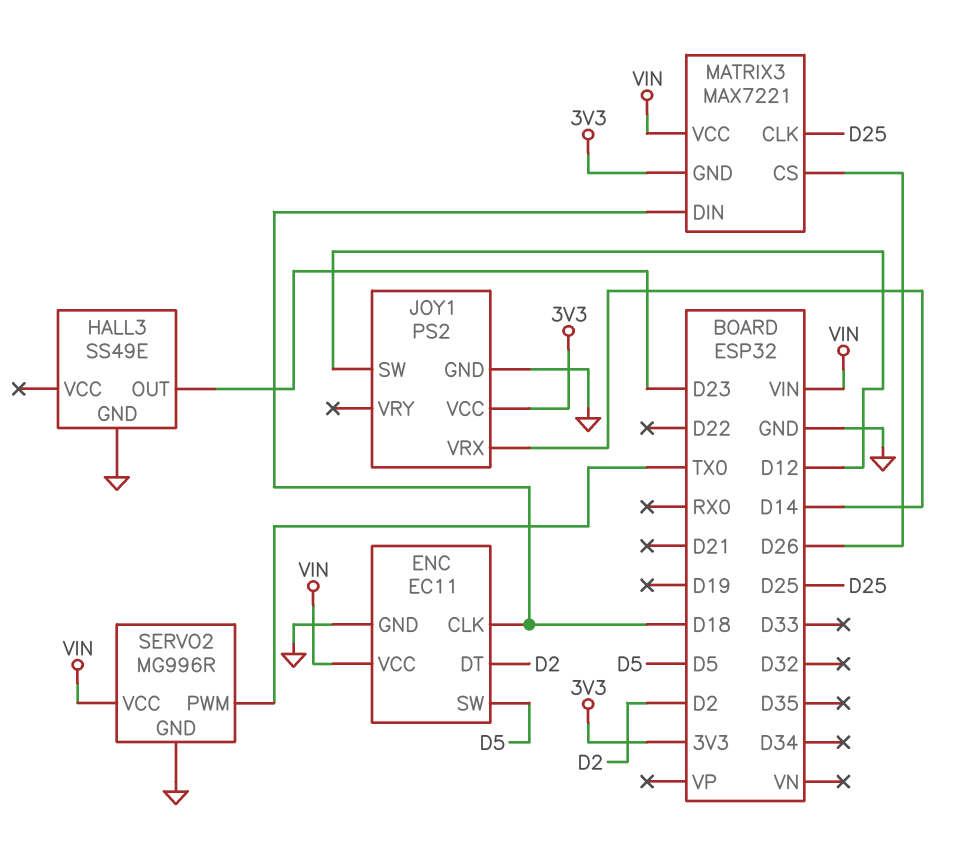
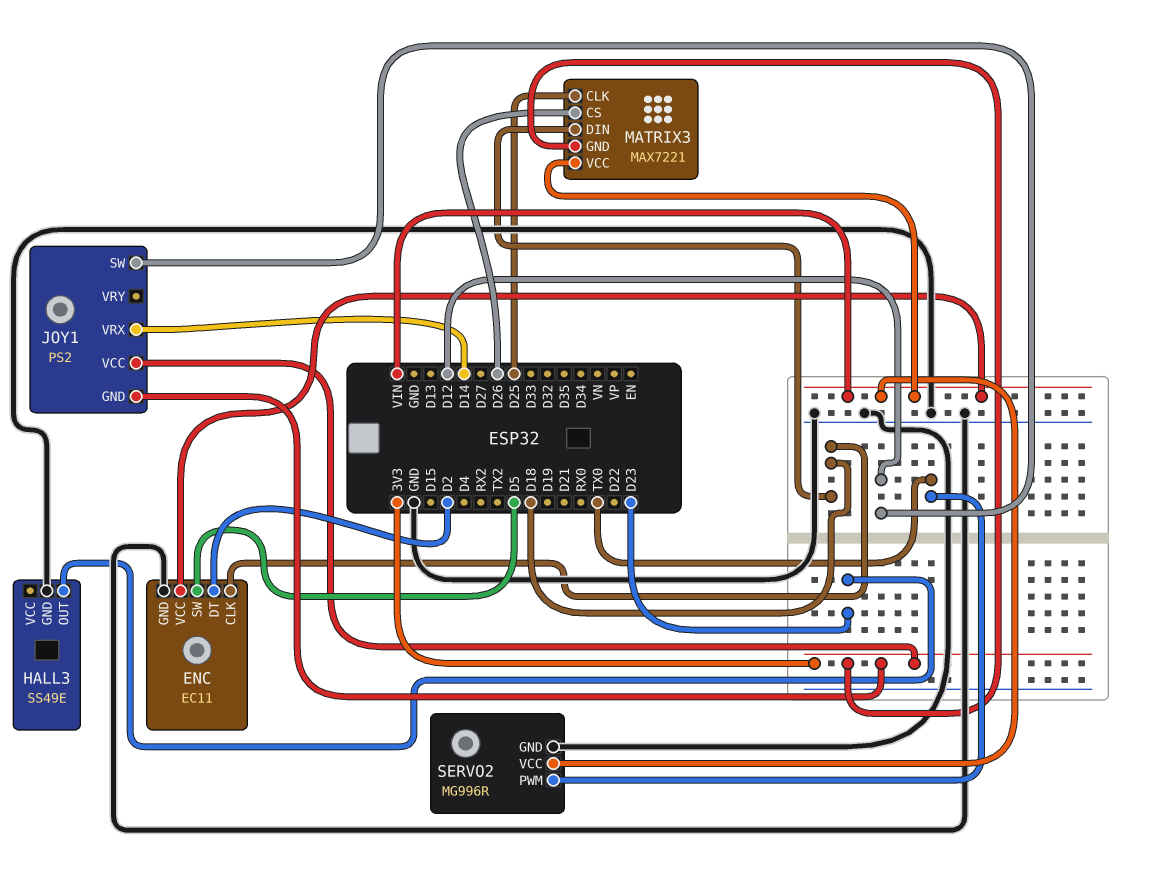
JOY1 pin GND: GND -> 3V3

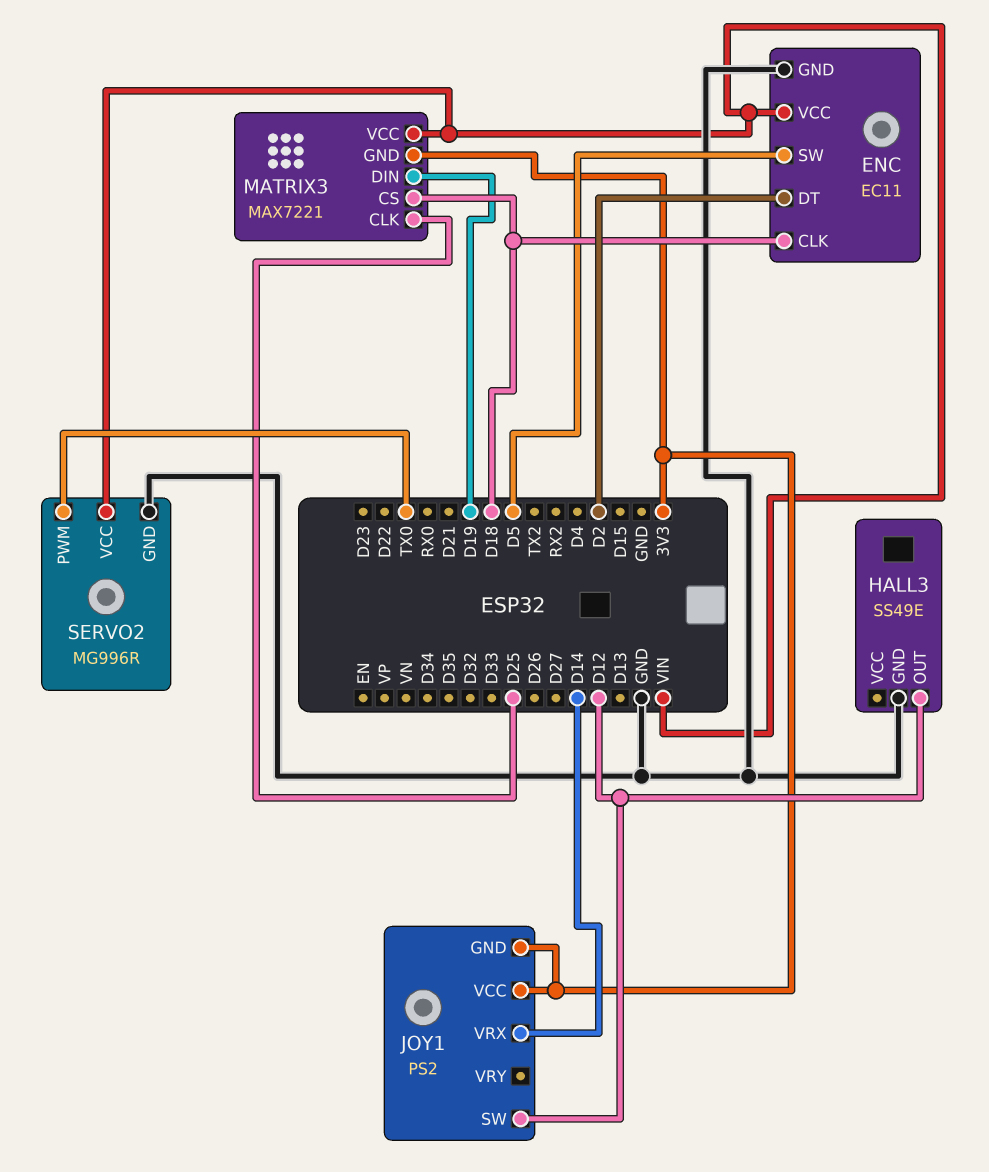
HALL3 pin OUT: D23 -> D12
MATRIX3 pin CS: D26 -> D18
MATRIX3 pin DIN: D18 -> D19

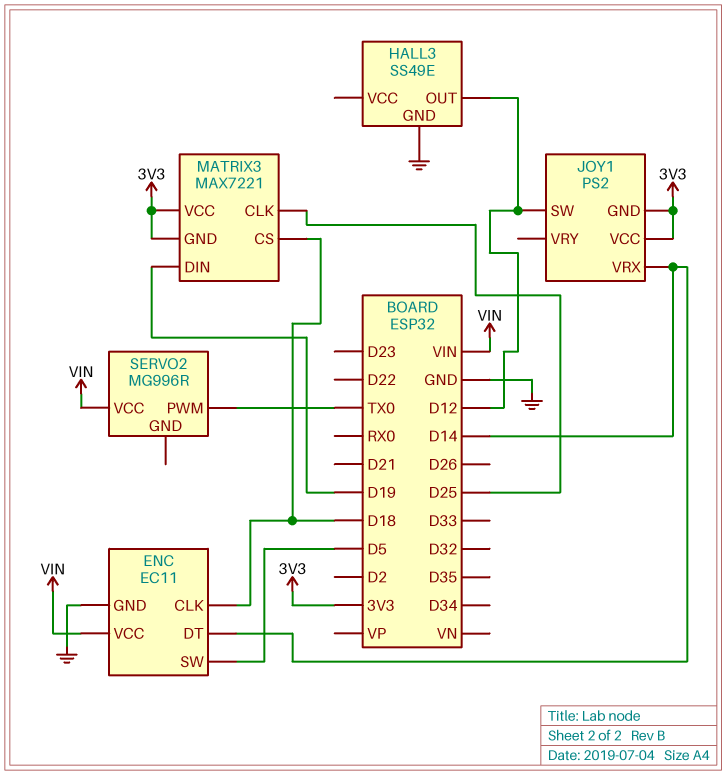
ENC pin DT: D2 -> D14
MATRIX3 pin VCC: VIN -> 3V3
SERVO2 pin GND: GND -> none

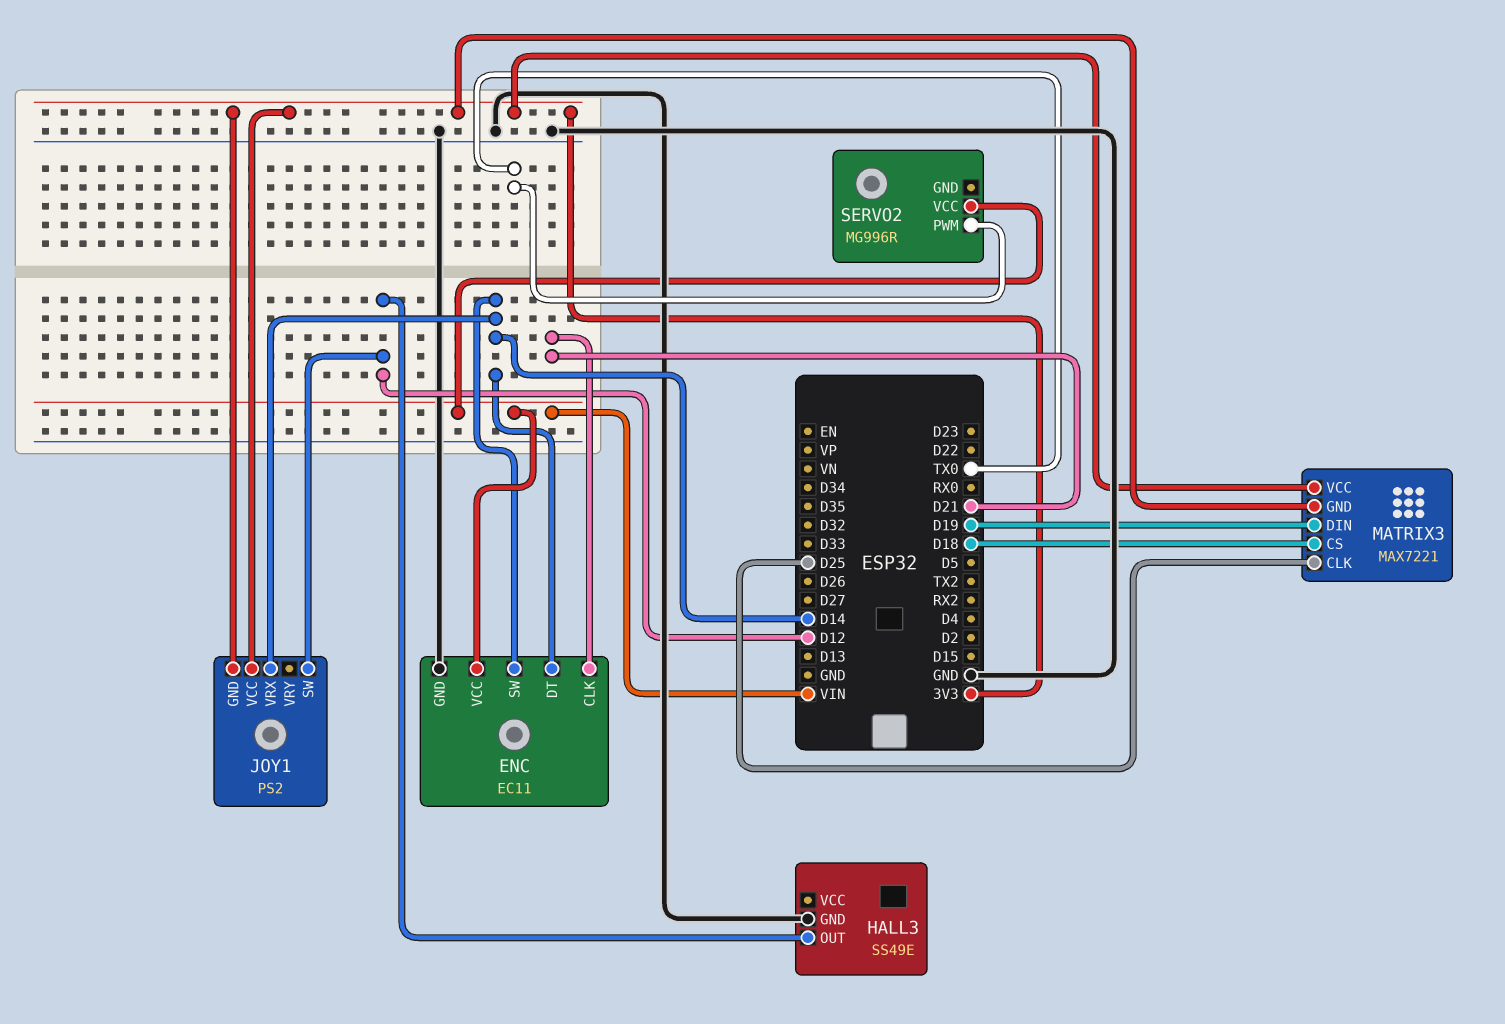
ENC pin CLK: D18 -> D21
ENC pin SW: D5 -> D14

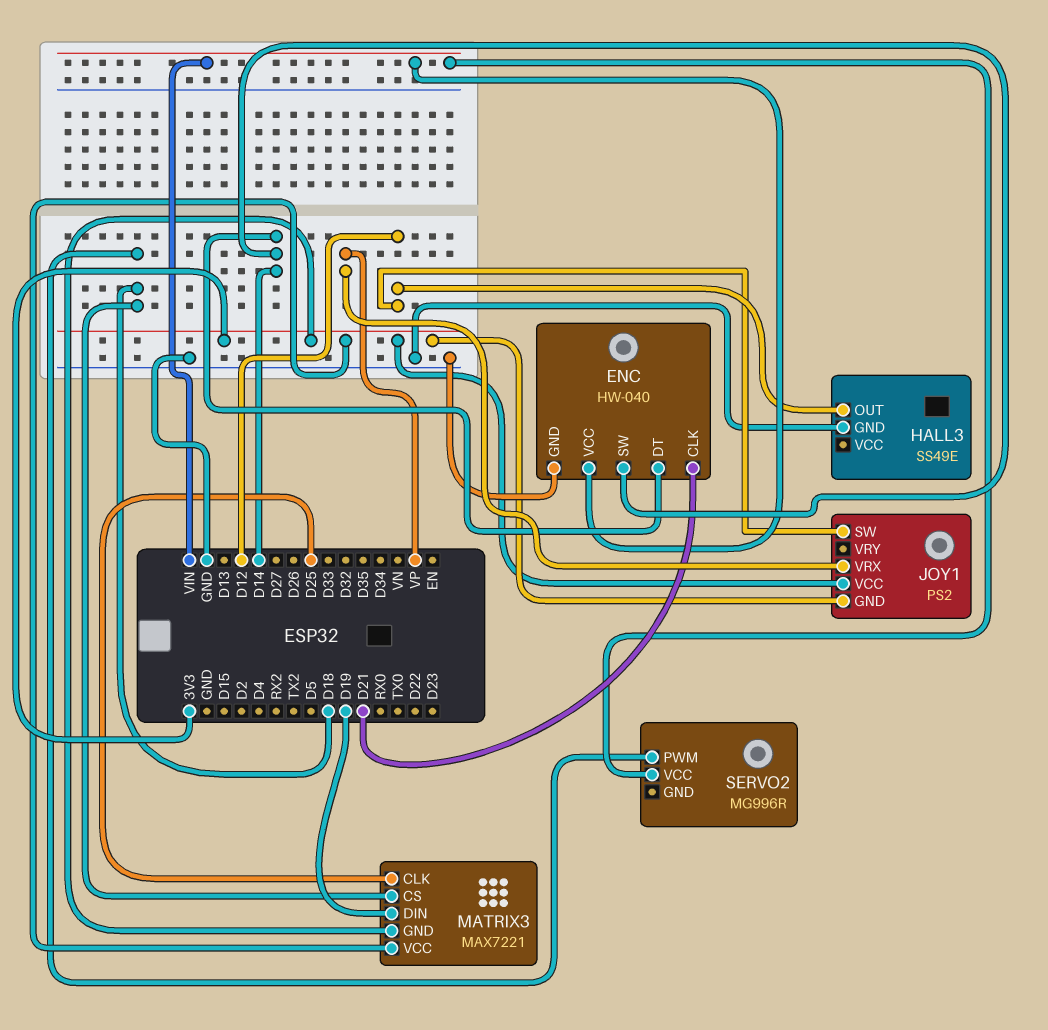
ENC: EC11 -> HW-040
JOY1 pin VRX: D14 -> VP
SERVO2 pin PWM: TX0 -> D18

